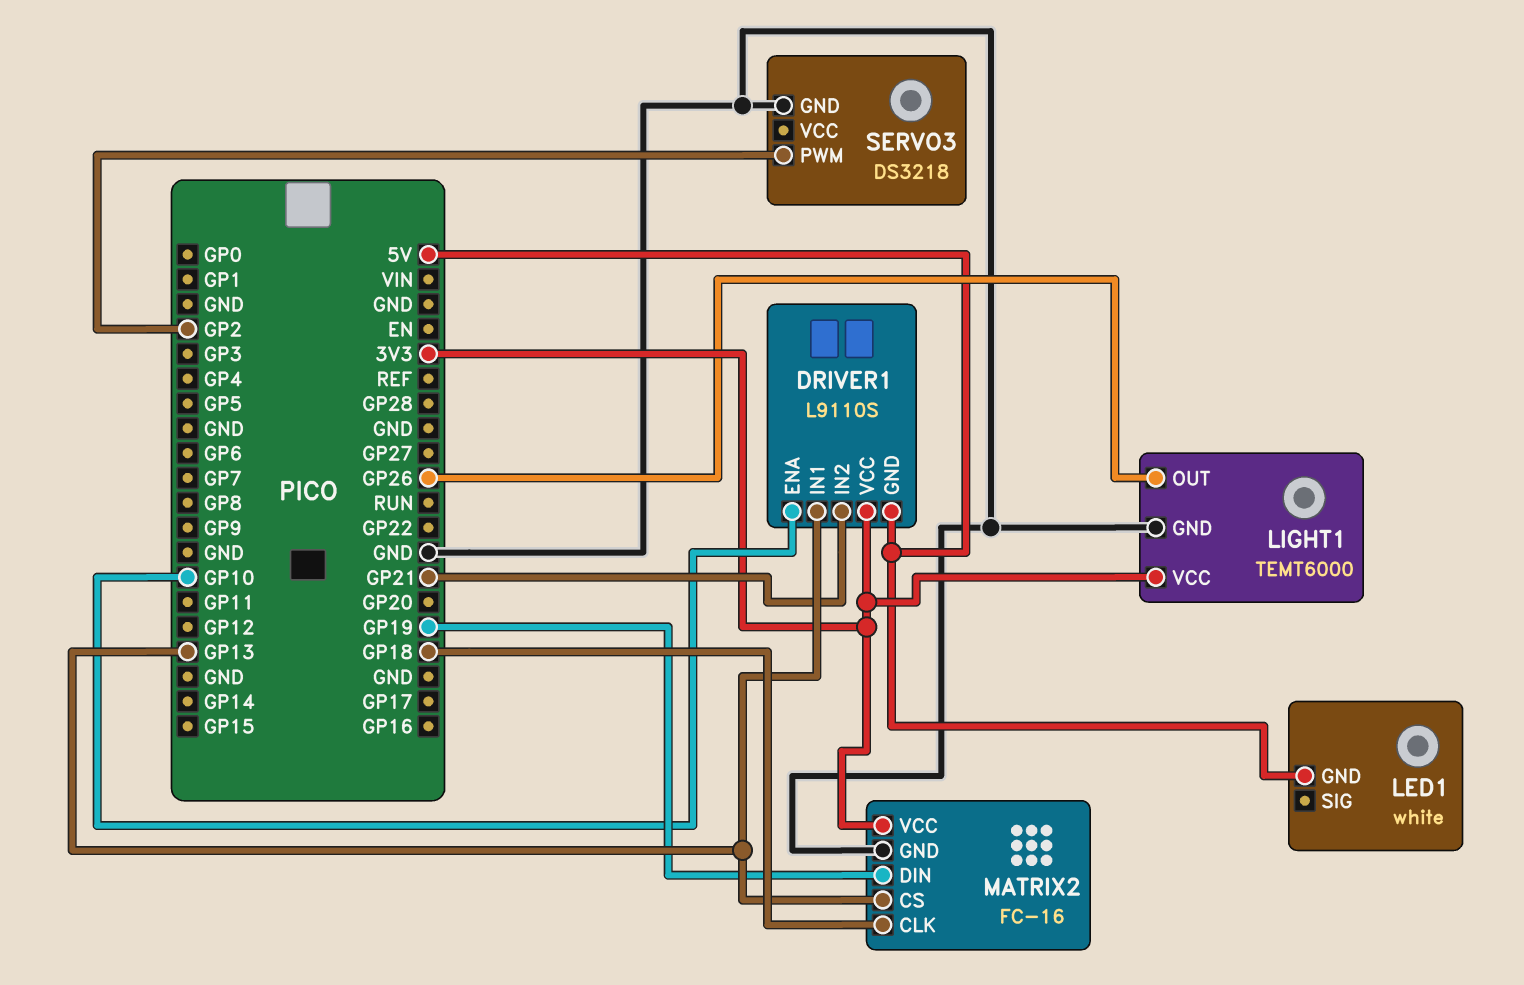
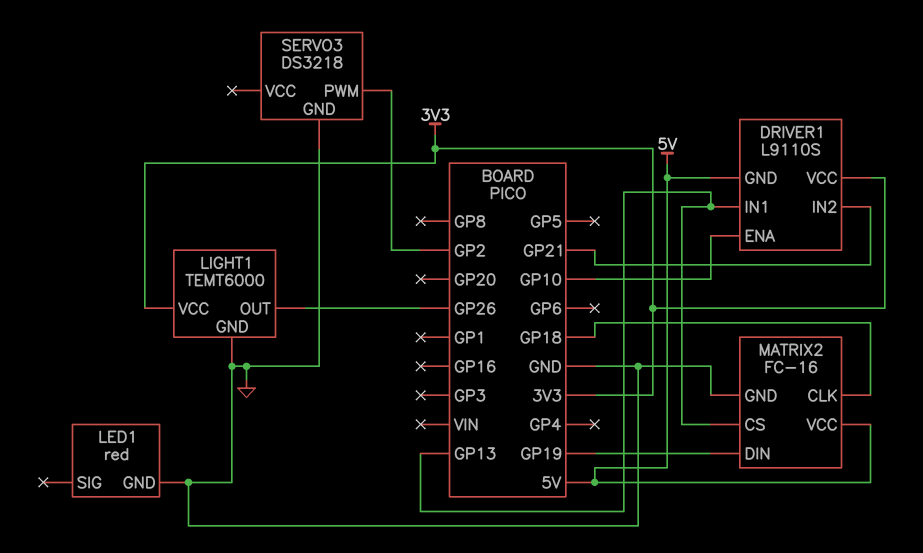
LED1: white -> red
LED1 pin GND: 5V -> GND
MATRIX2 pin VCC: 3V3 -> 5V

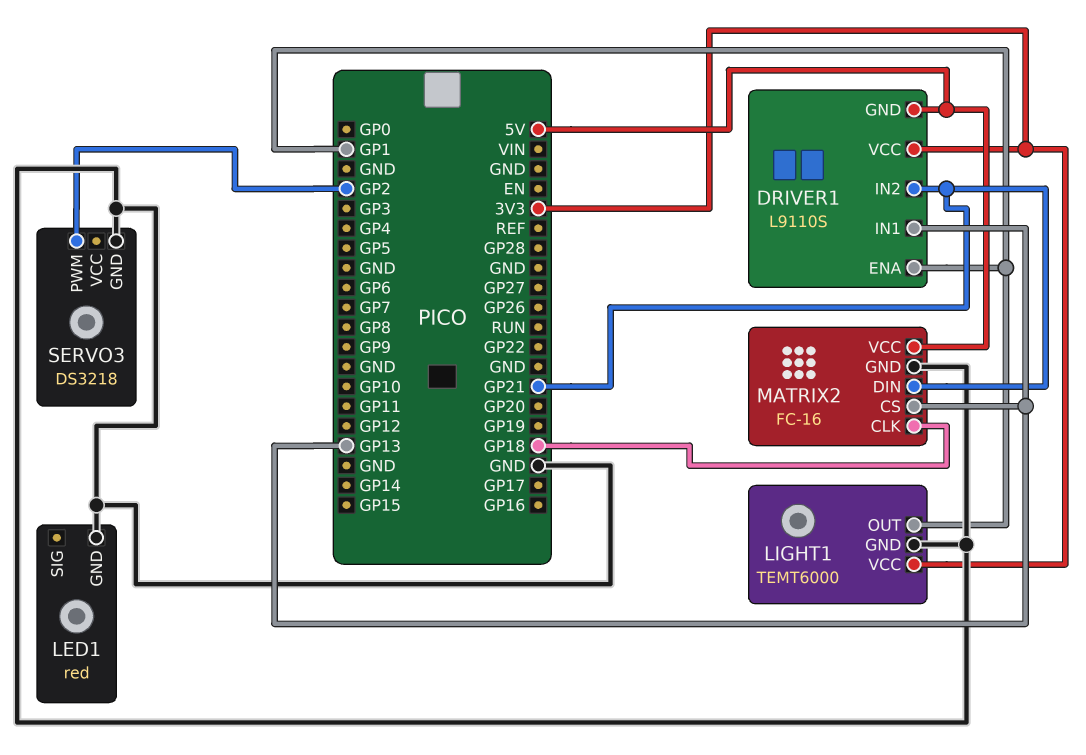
DRIVER1 pin ENA: GP10 -> GP1
LIGHT1 pin OUT: GP26 -> GP1
MATRIX2 pin DIN: GP19 -> GP21

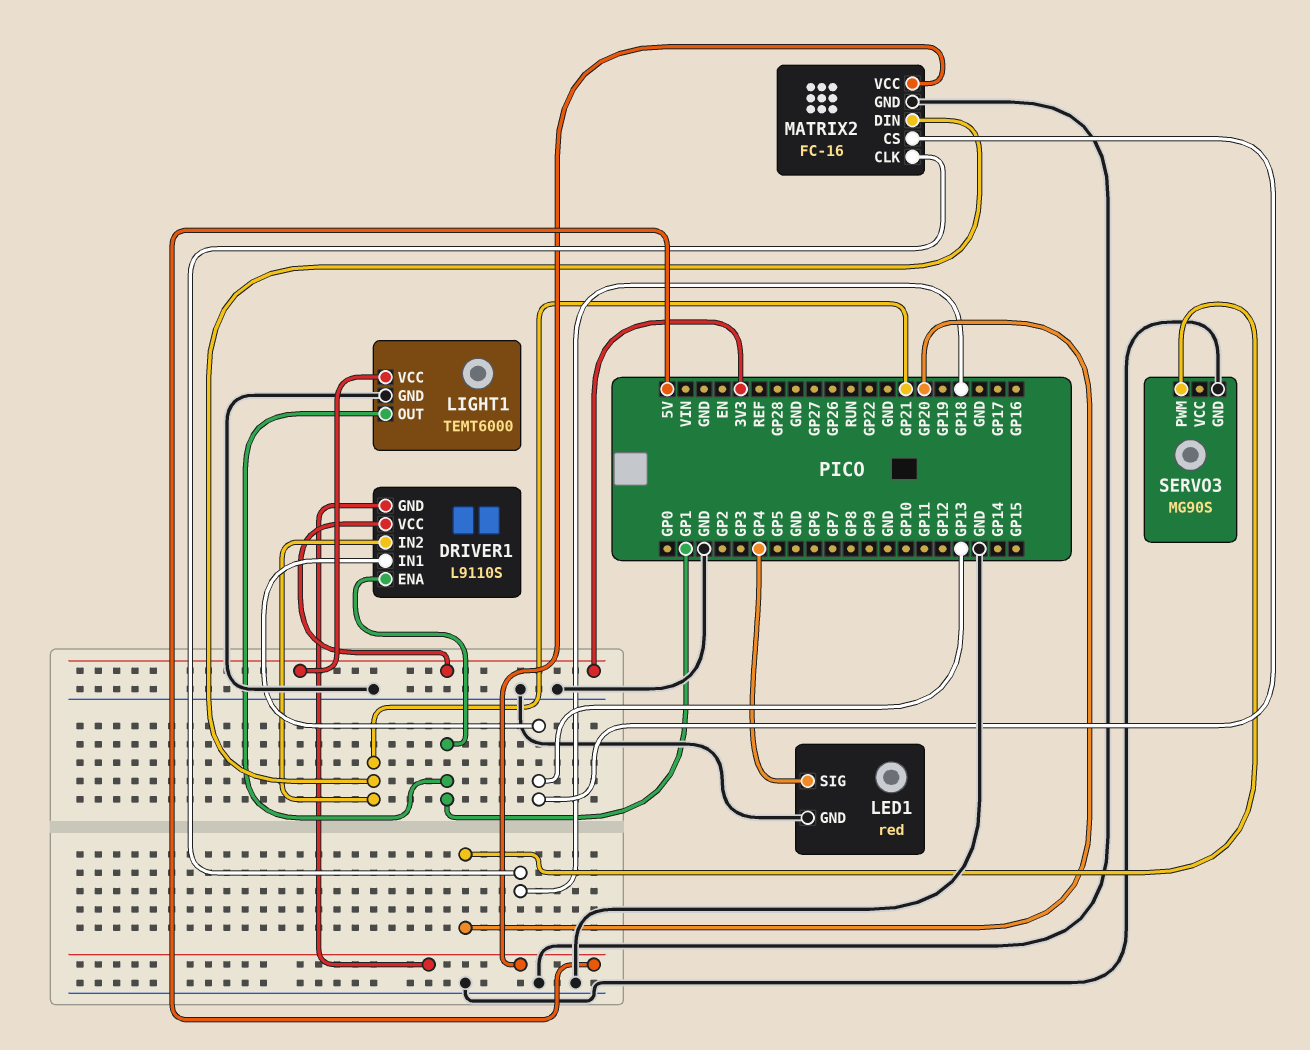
LED1 pin SIG: none -> GP4
SERVO3: DS3218 -> MG90S
SERVO3 pin PWM: GP2 -> GP20

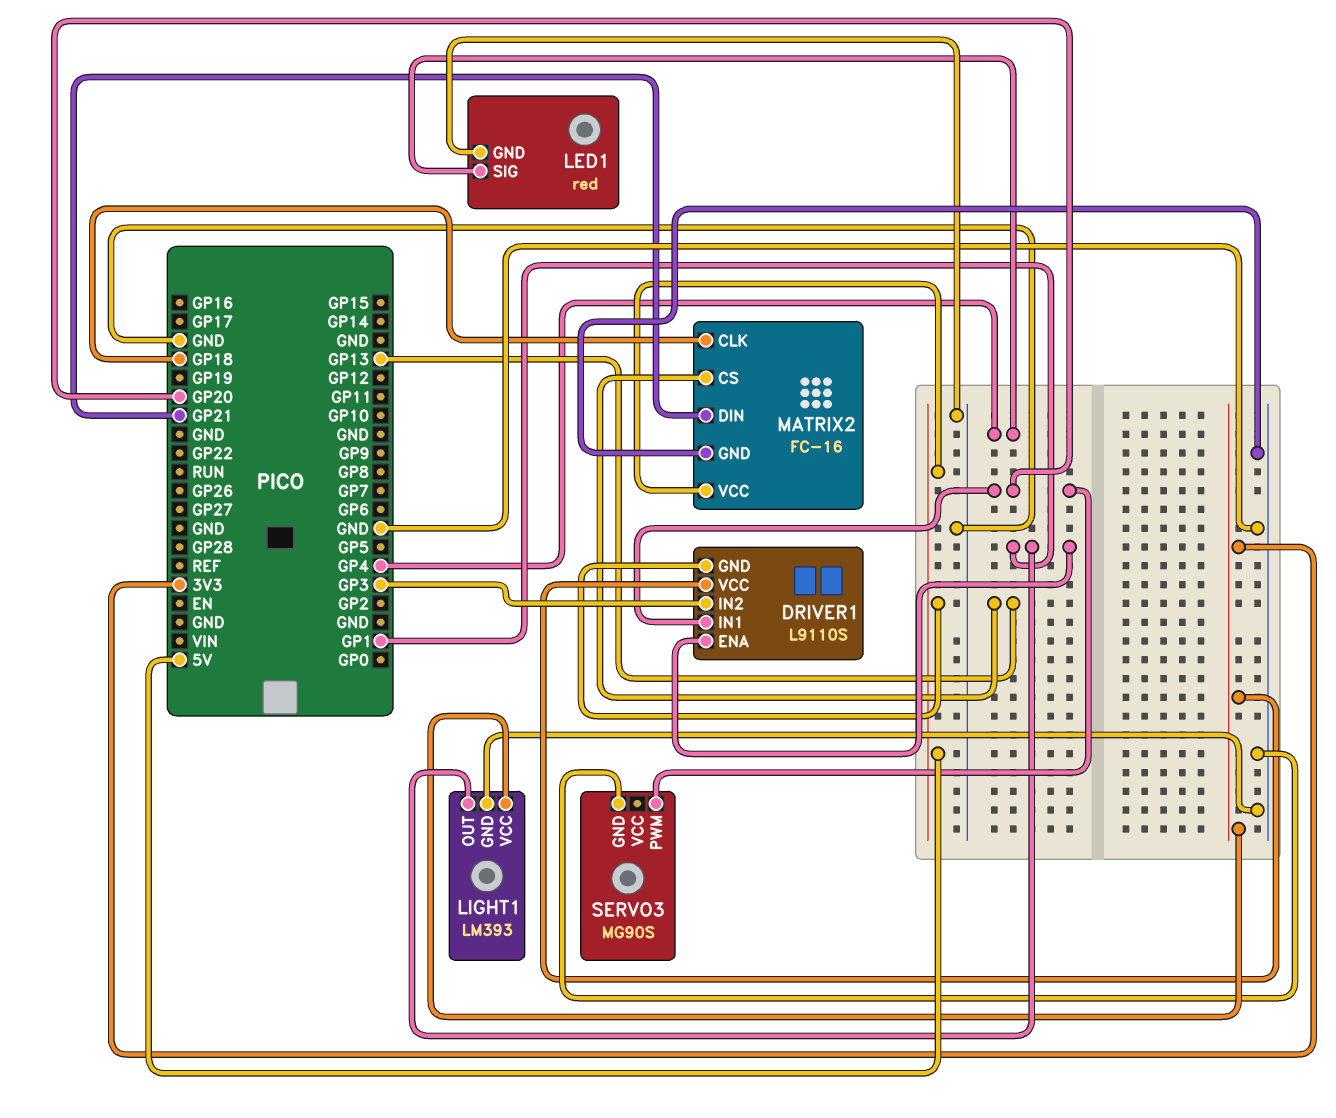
DRIVER1 pin IN1: GP13 -> GP20
DRIVER1 pin IN2: GP21 -> GP3
LIGHT1: TEMT6000 -> LM393

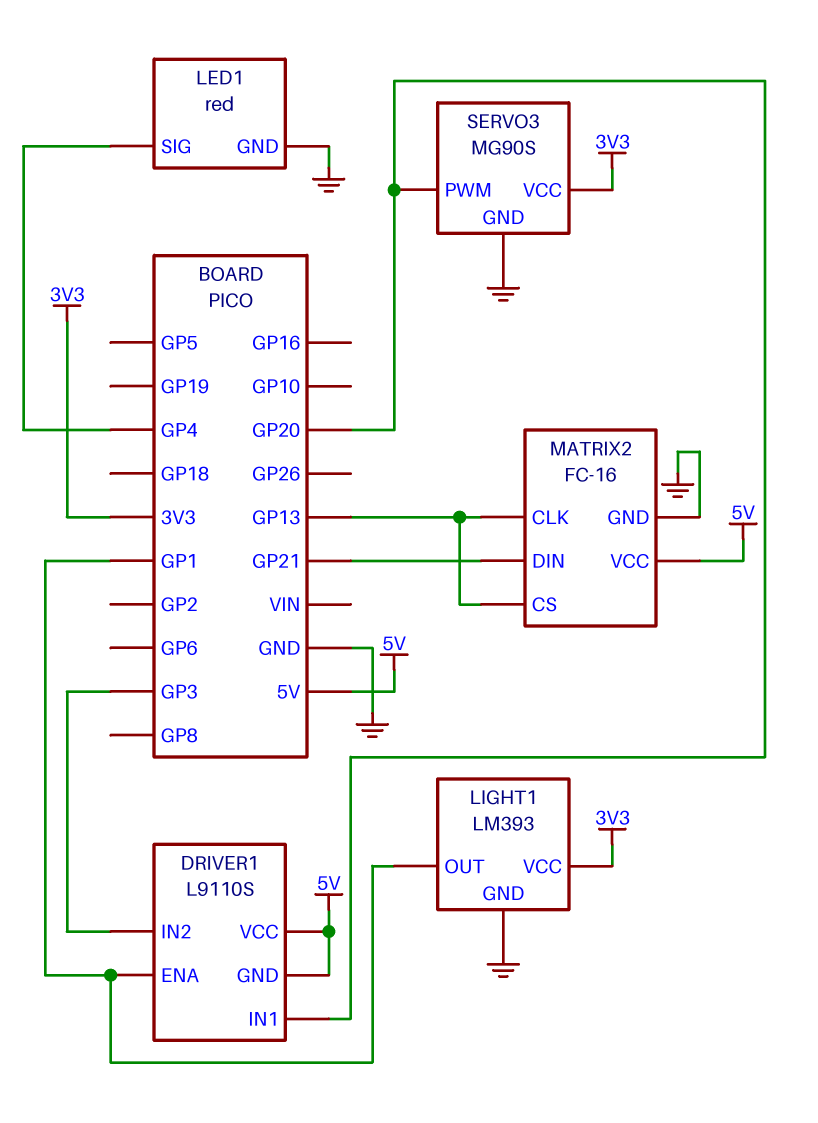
DRIVER1 pin VCC: 3V3 -> 5V
MATRIX2 pin CLK: GP18 -> GP13
SERVO3 pin VCC: none -> 3V3

